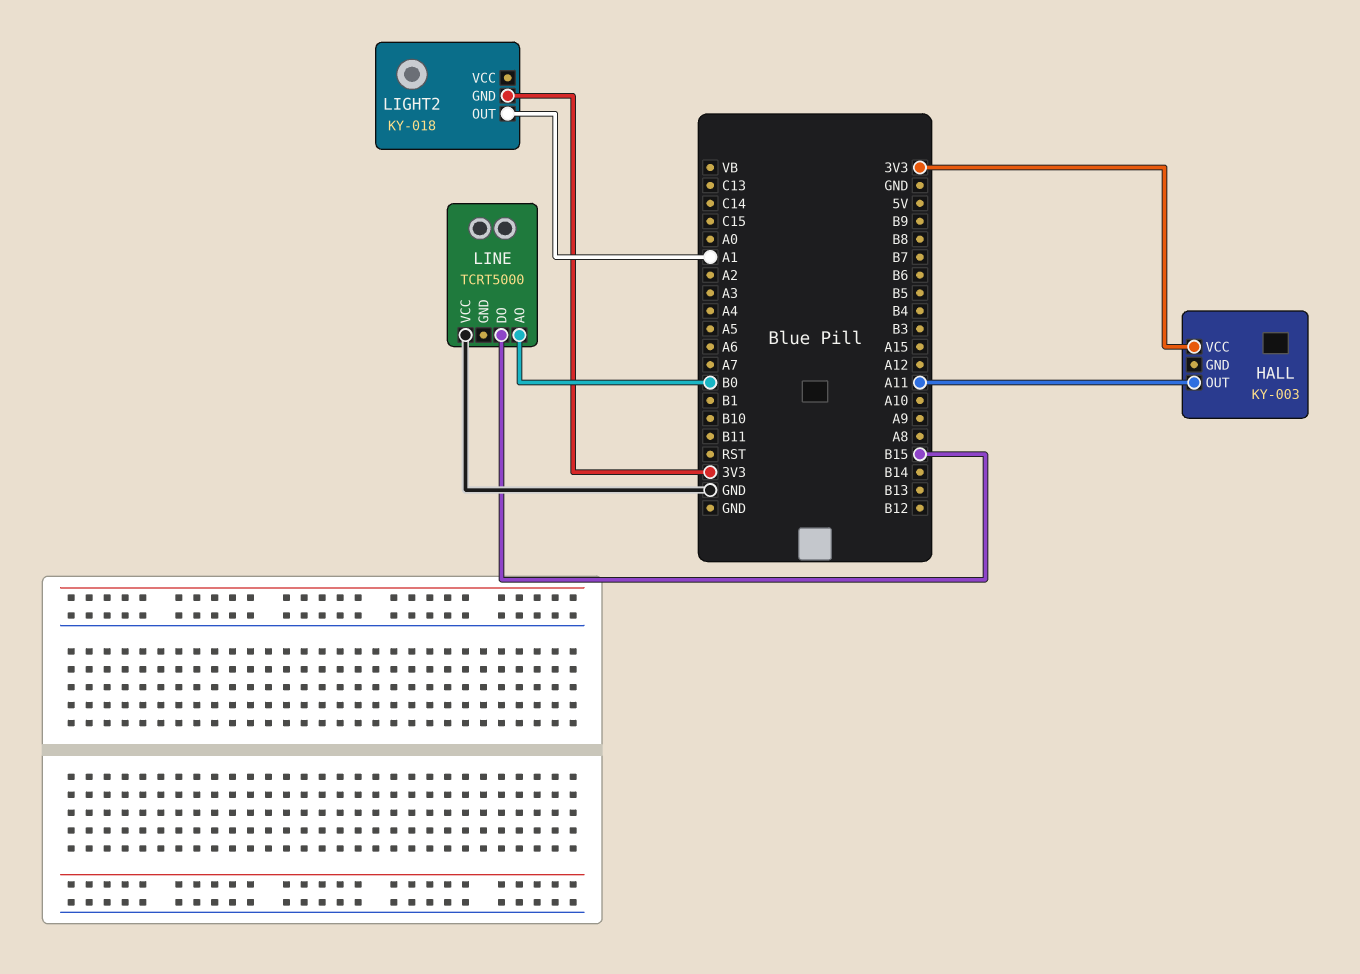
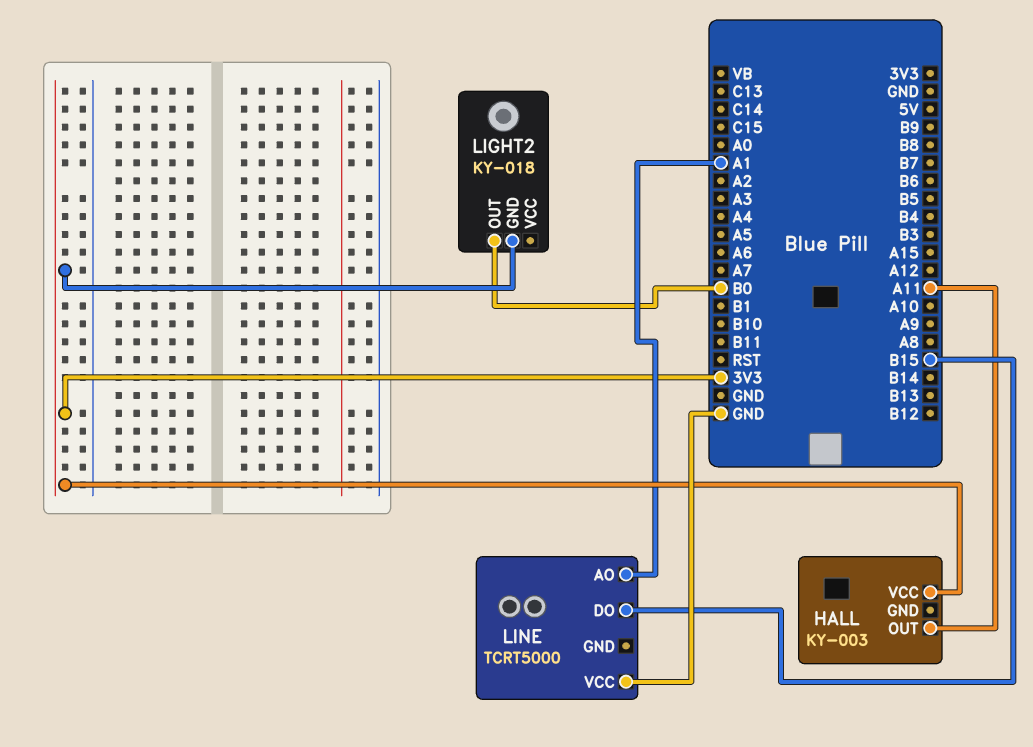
LIGHT2 pin OUT: A1 -> B0
LINE pin AO: B0 -> A1

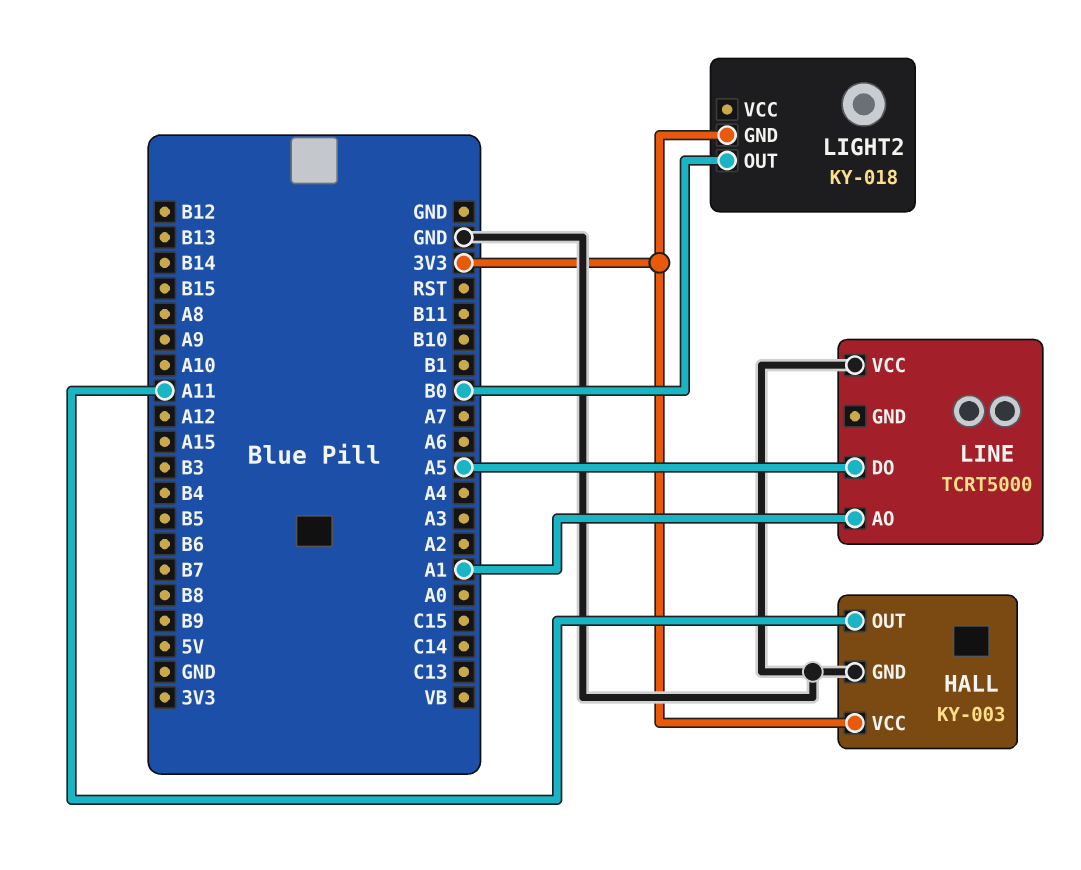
HALL pin GND: none -> GND
LINE pin DO: B15 -> A5

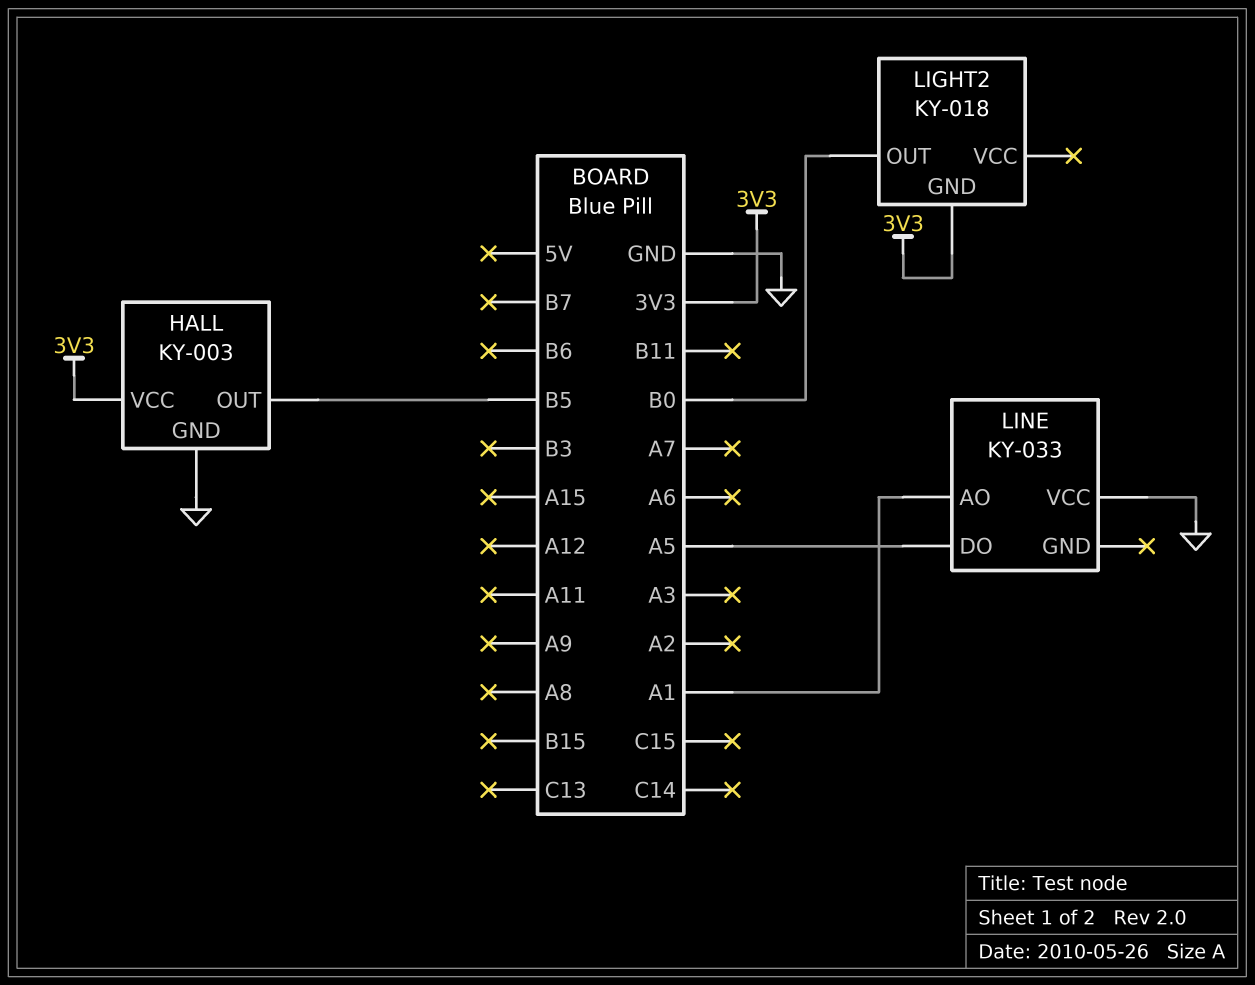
HALL pin OUT: A11 -> B5
LINE: TCRT5000 -> KY-033

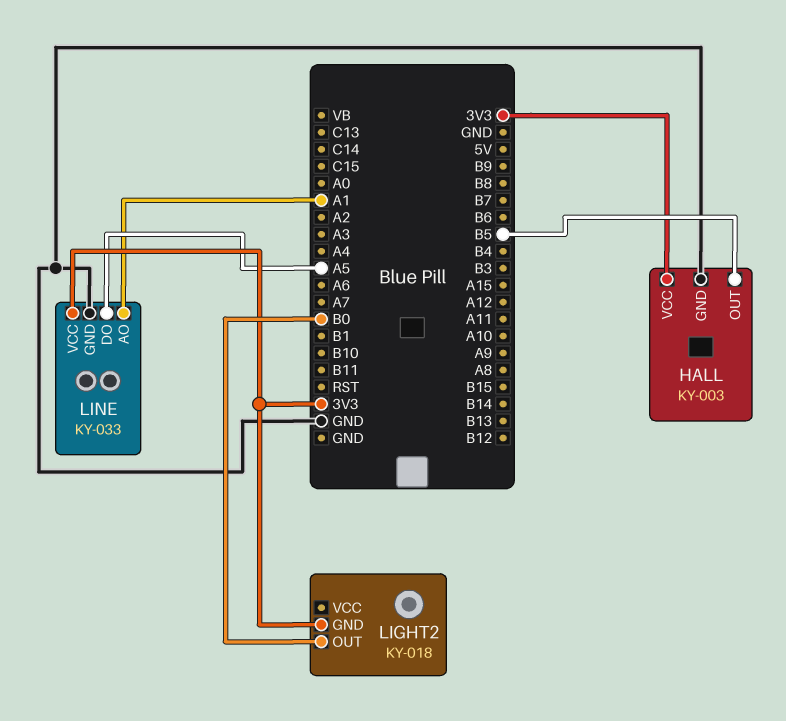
LINE pin GND: none -> GND
LINE pin VCC: GND -> 3V3

